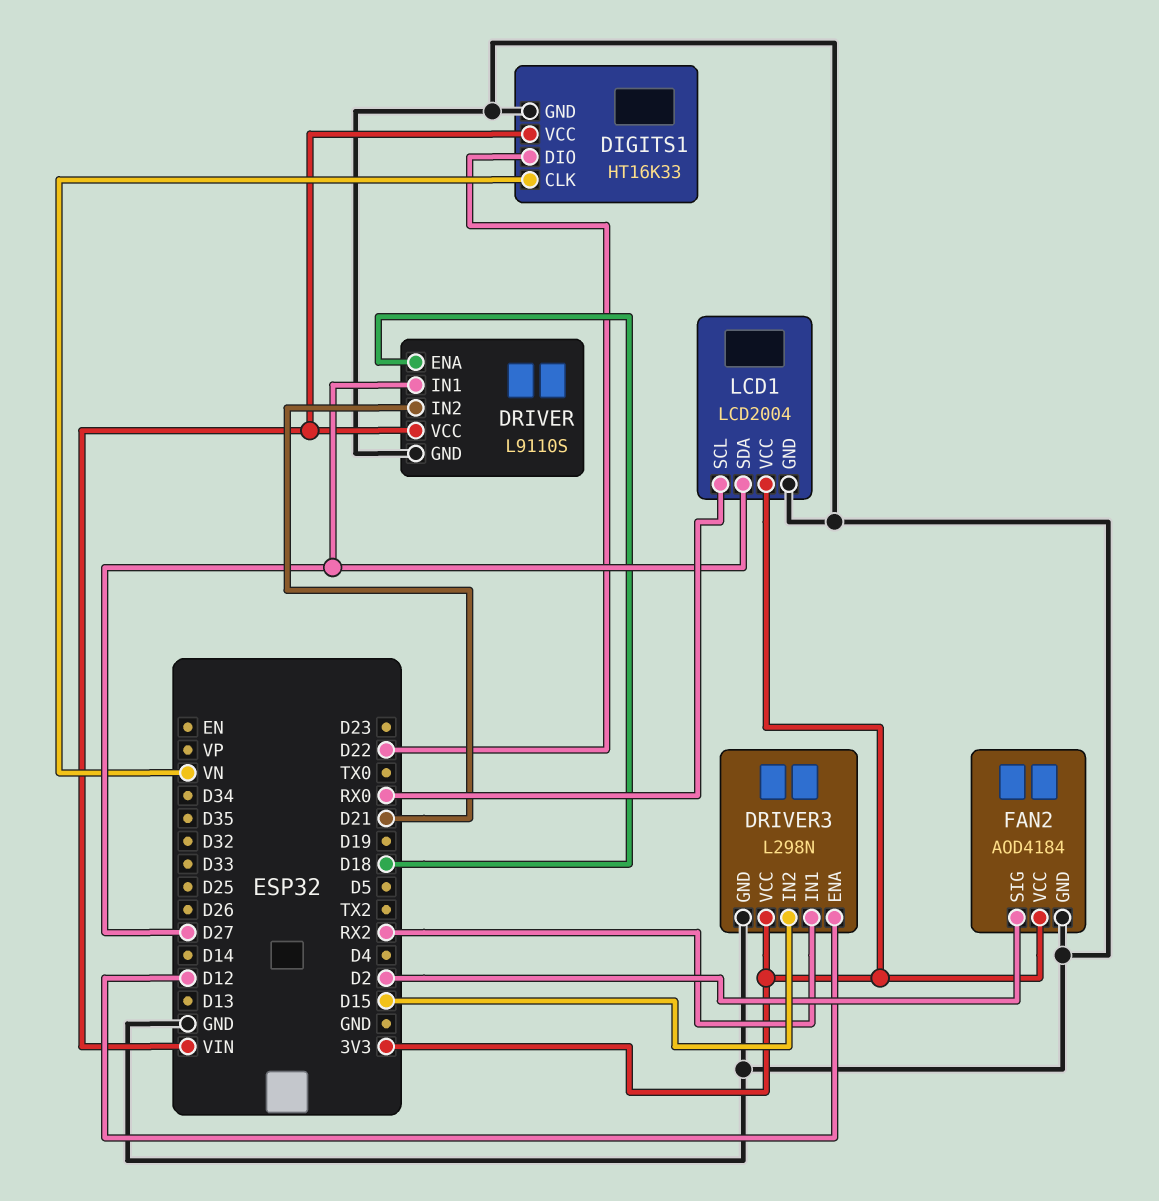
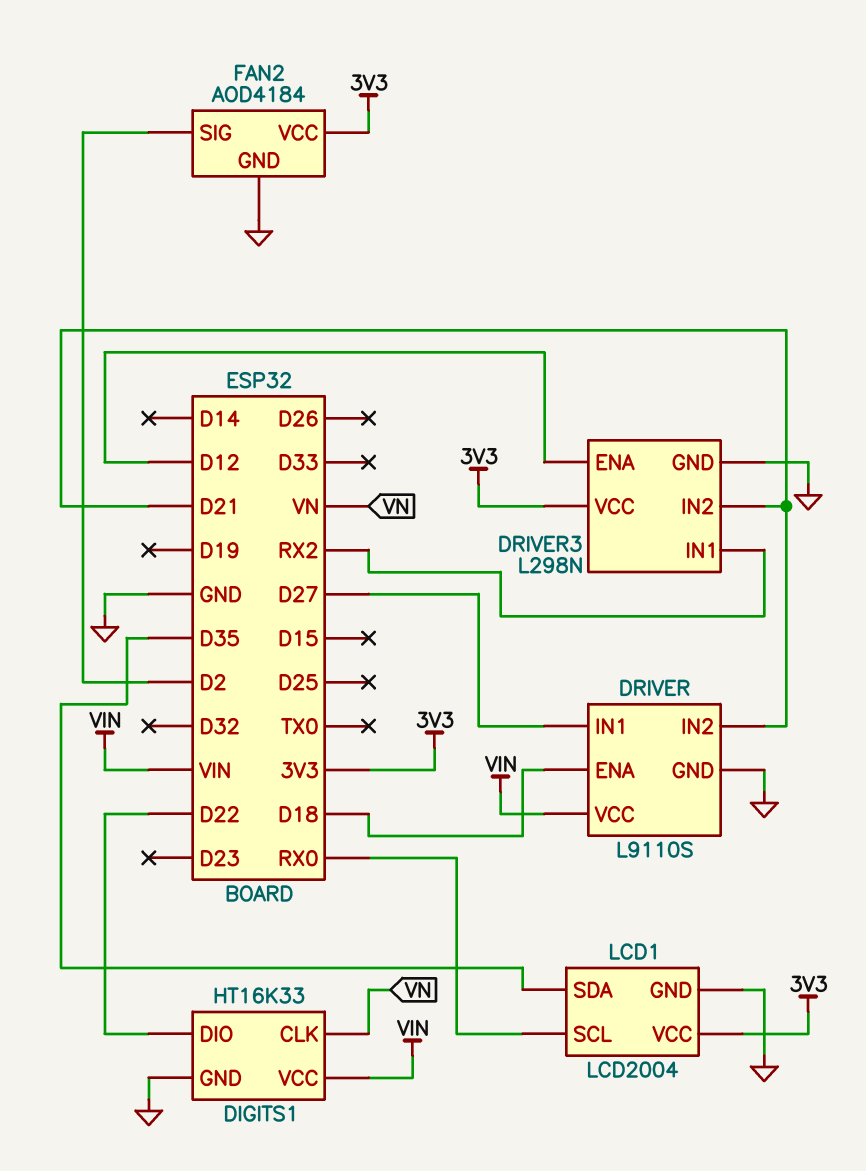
DRIVER3 pin IN2: D15 -> D21
LCD1 pin SDA: D27 -> D35

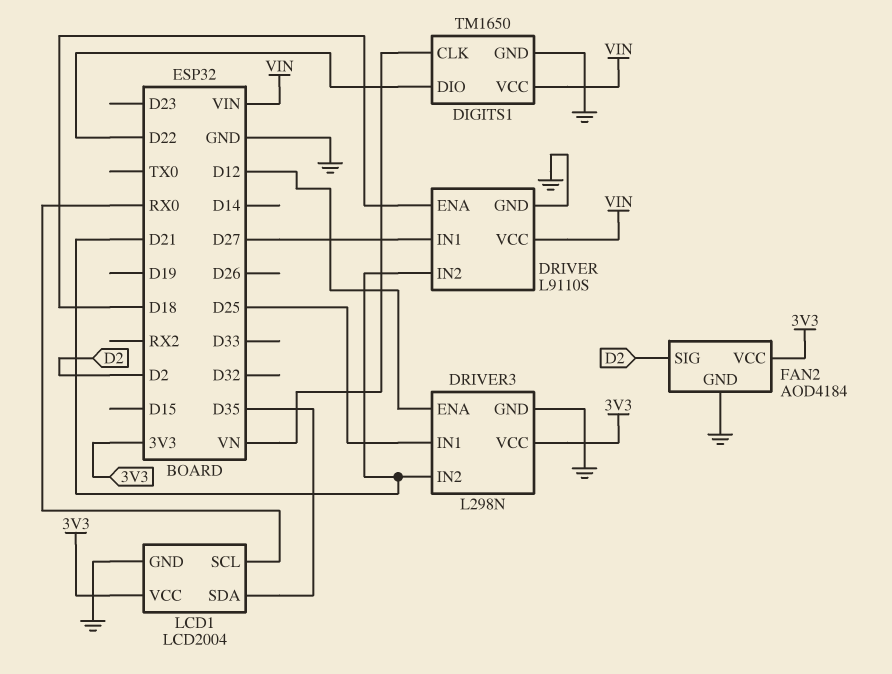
DIGITS1: HT16K33 -> TM1650
DRIVER3 pin IN1: RX2 -> D25

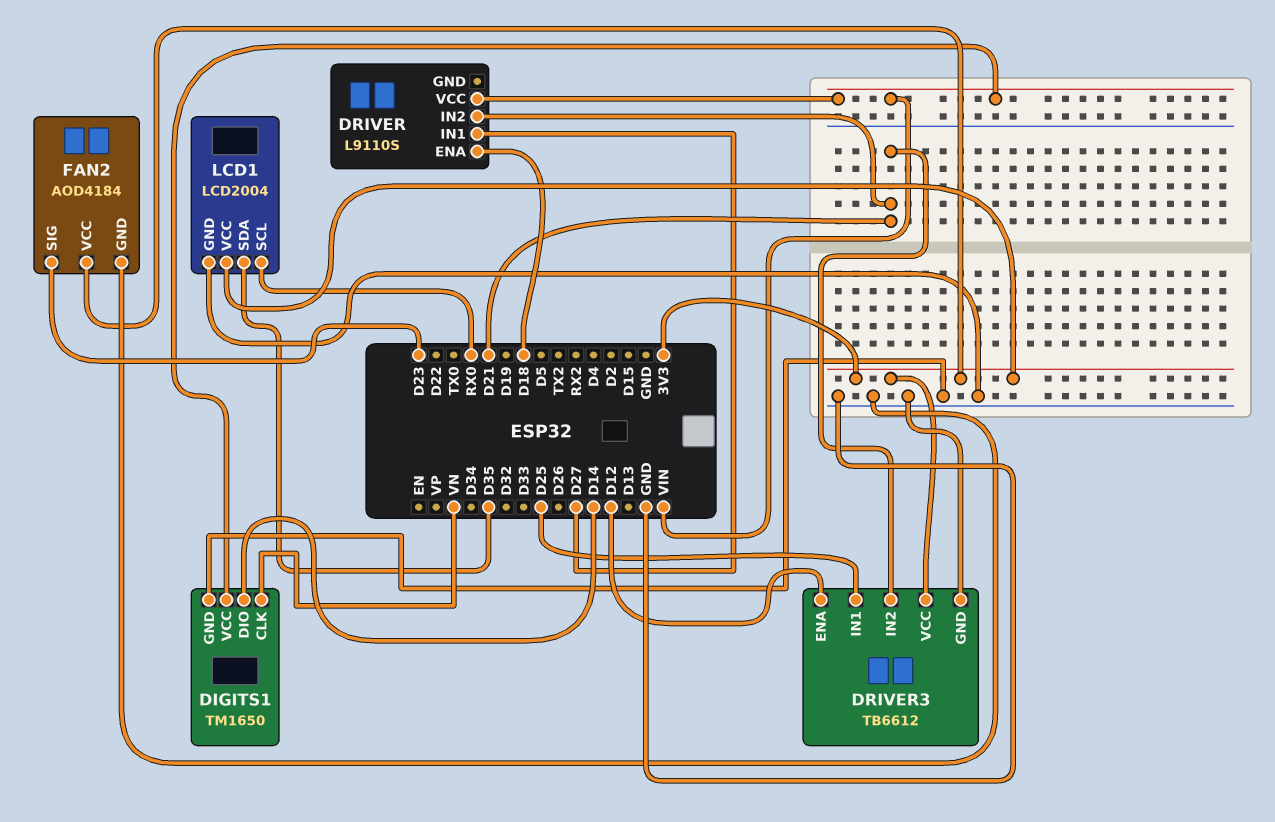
DIGITS1 pin DIO: D22 -> D14
DRIVER pin GND: GND -> none
DRIVER3: L298N -> TB6612
FAN2 pin SIG: D2 -> D23

